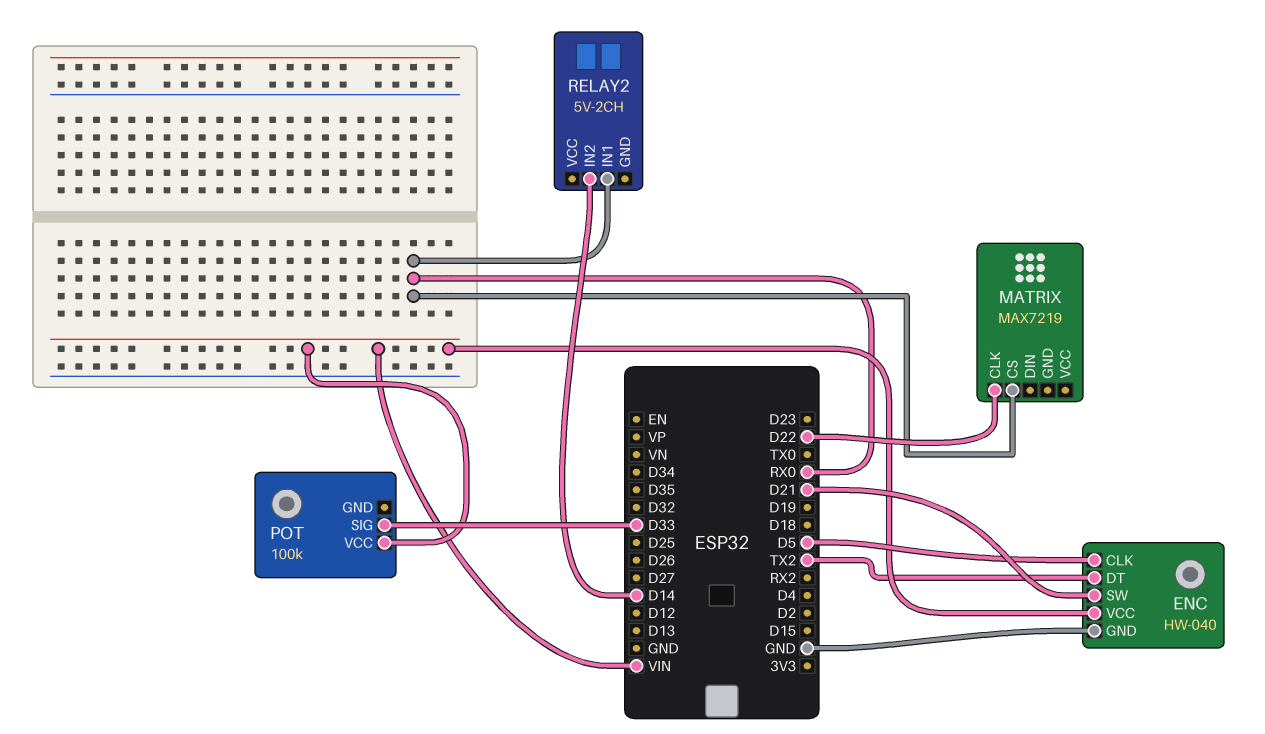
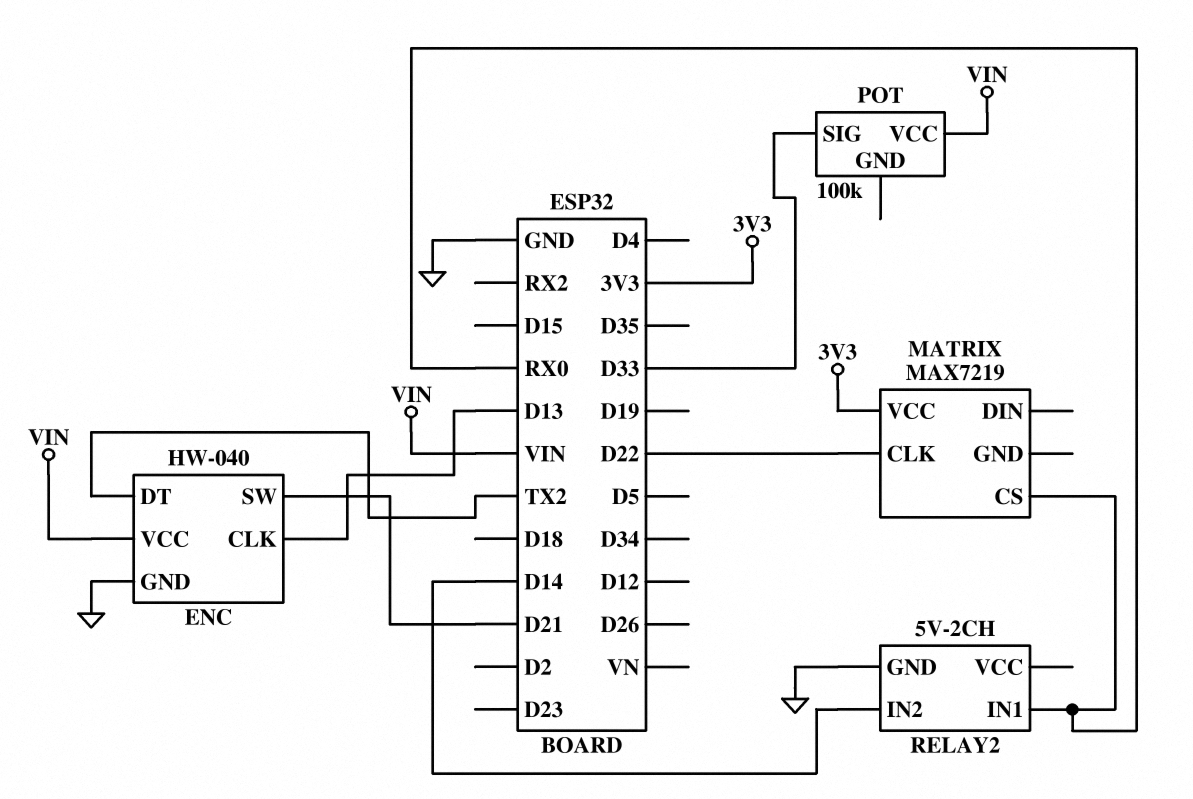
ENC pin CLK: D5 -> D13
MATRIX pin VCC: none -> 3V3
RELAY2 pin GND: none -> GND

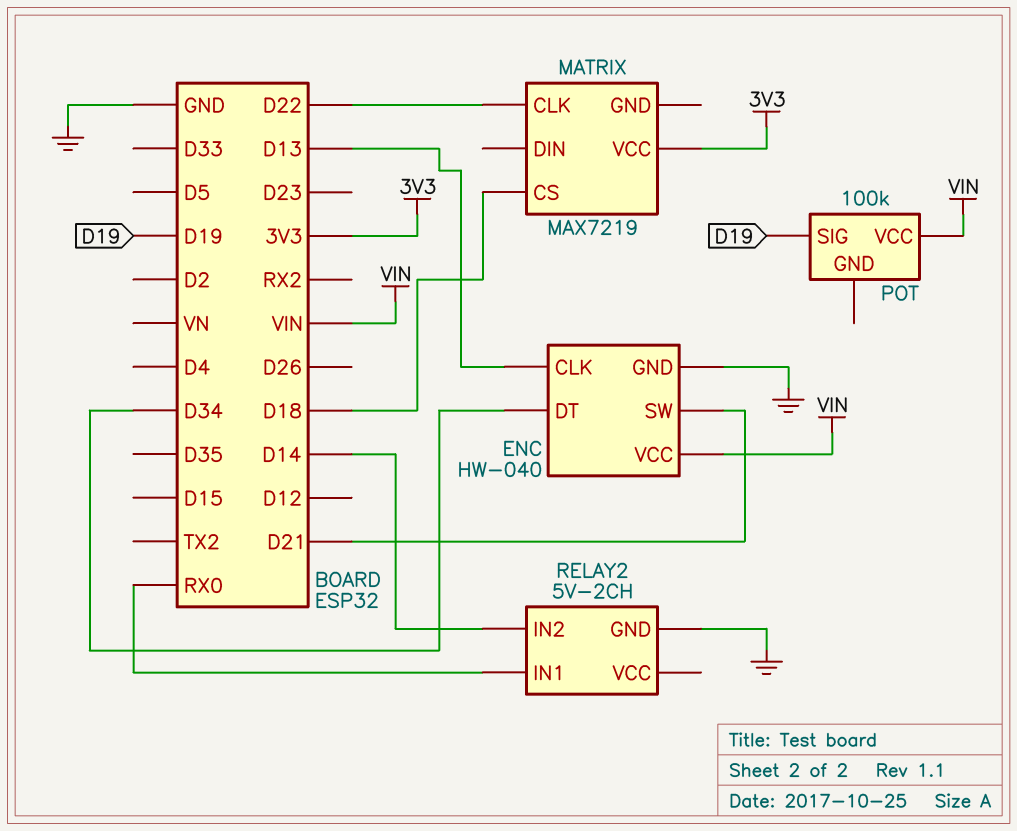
ENC pin DT: TX2 -> D34
MATRIX pin CS: RX0 -> D18
POT pin SIG: D33 -> D19

